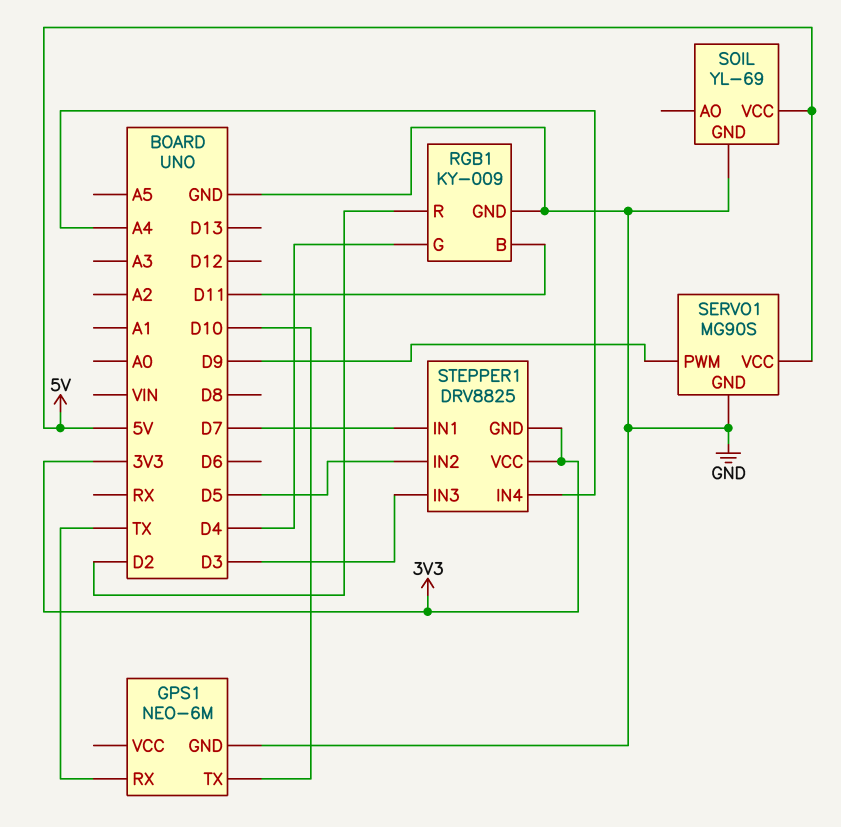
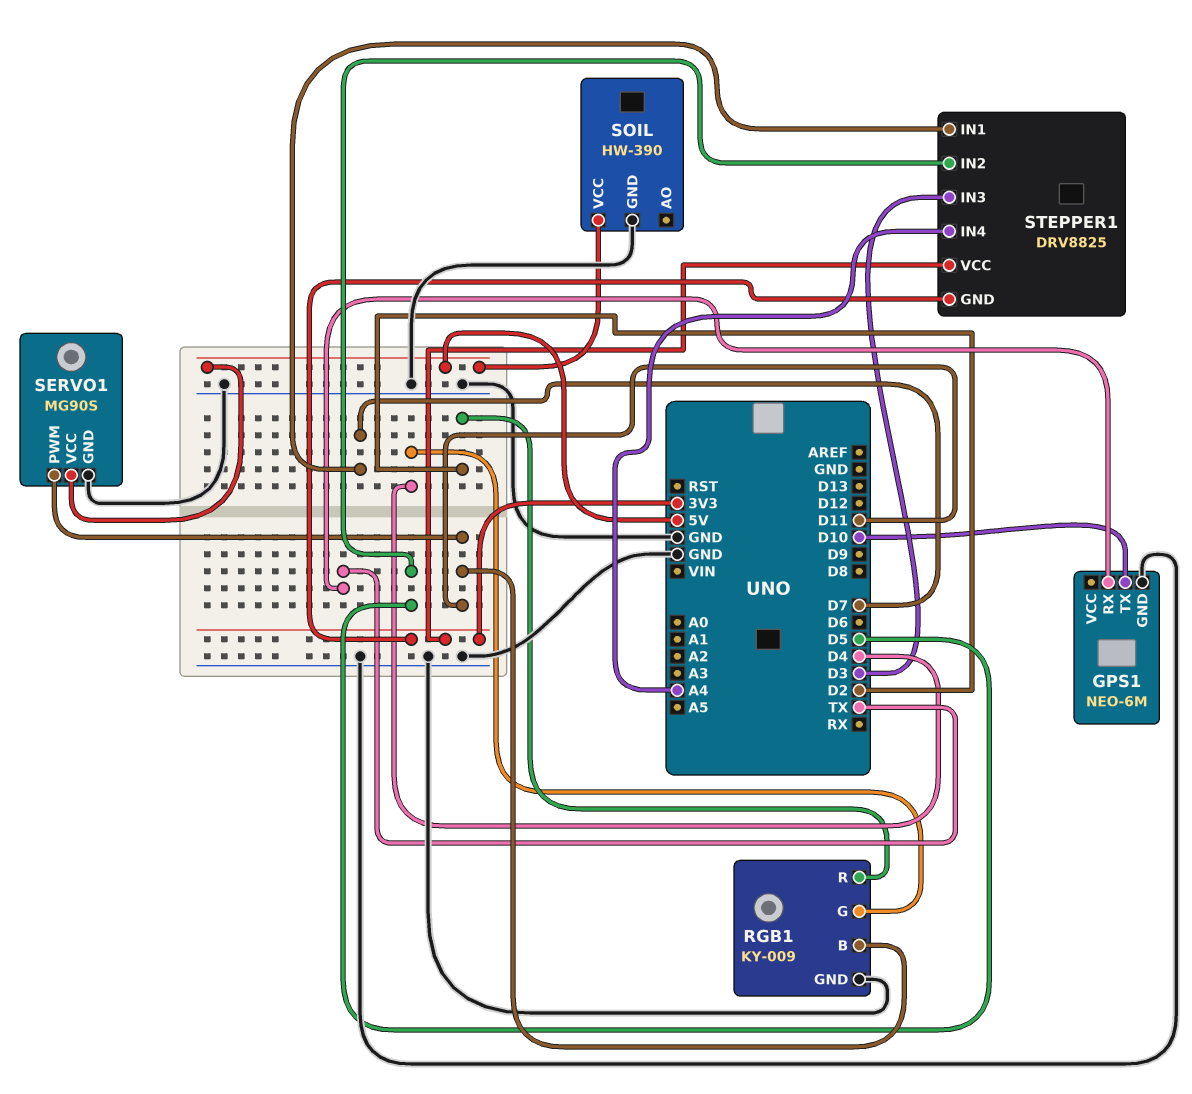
SERVO1 pin PWM: D9 -> D11
SOIL: YL-69 -> HW-390

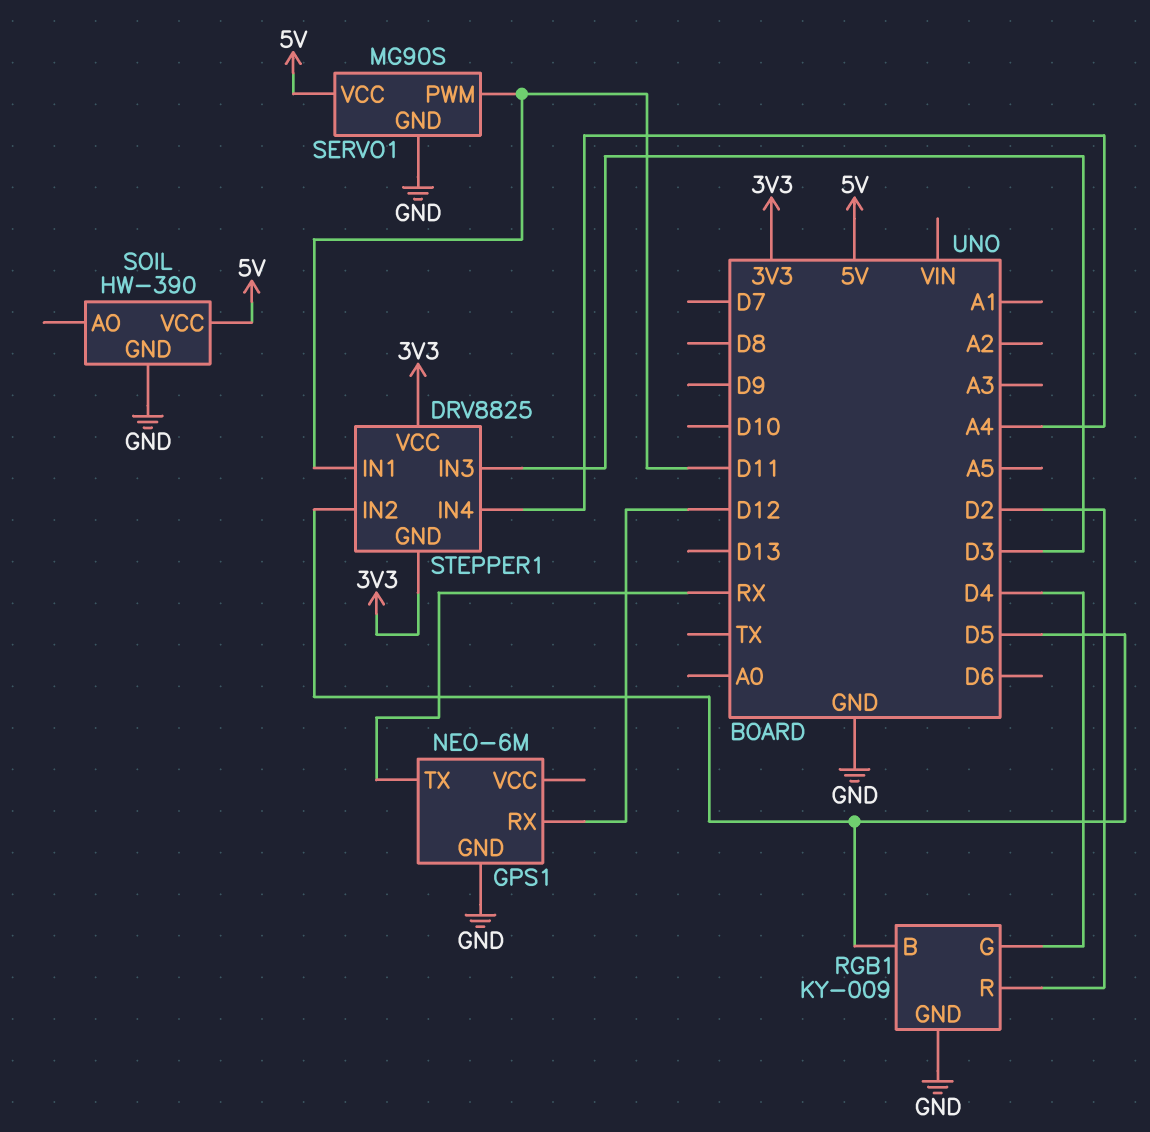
GPS1 pin RX: TX -> D12
GPS1 pin TX: D10 -> RX
RGB1 pin B: D11 -> D5
STEPPER1 pin IN1: D7 -> D11

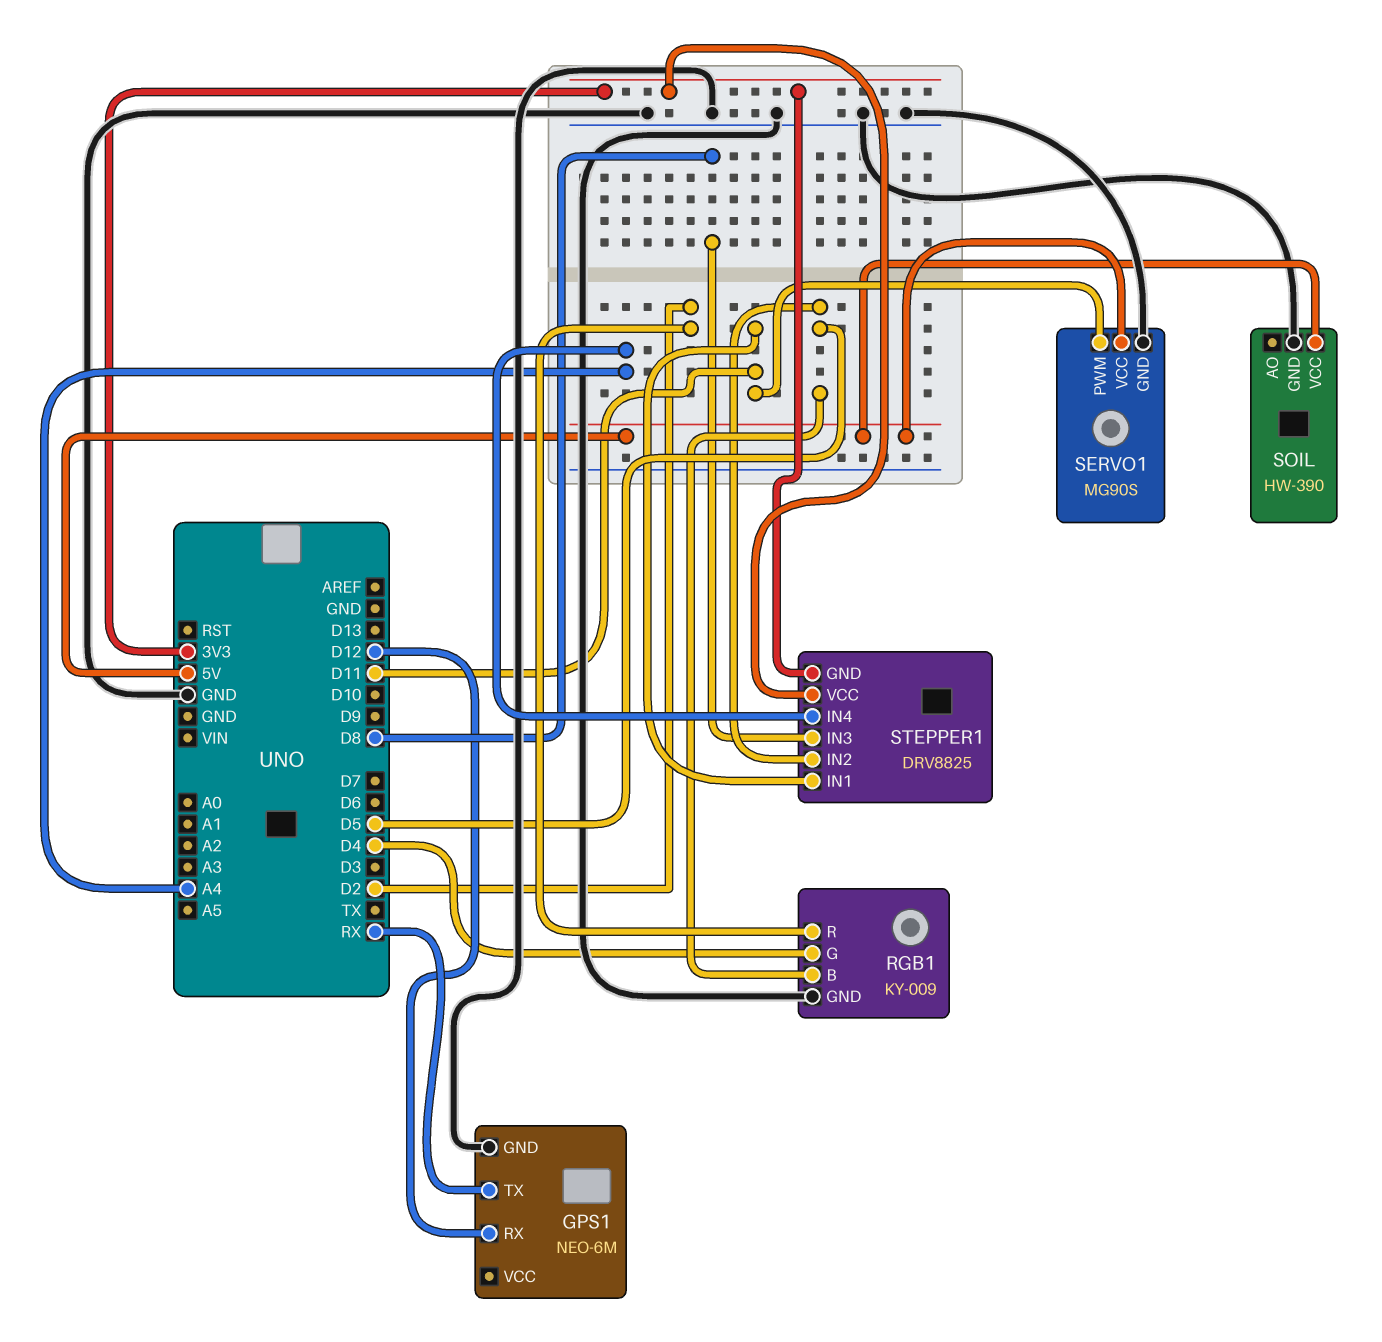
STEPPER1 pin IN3: D3 -> D8

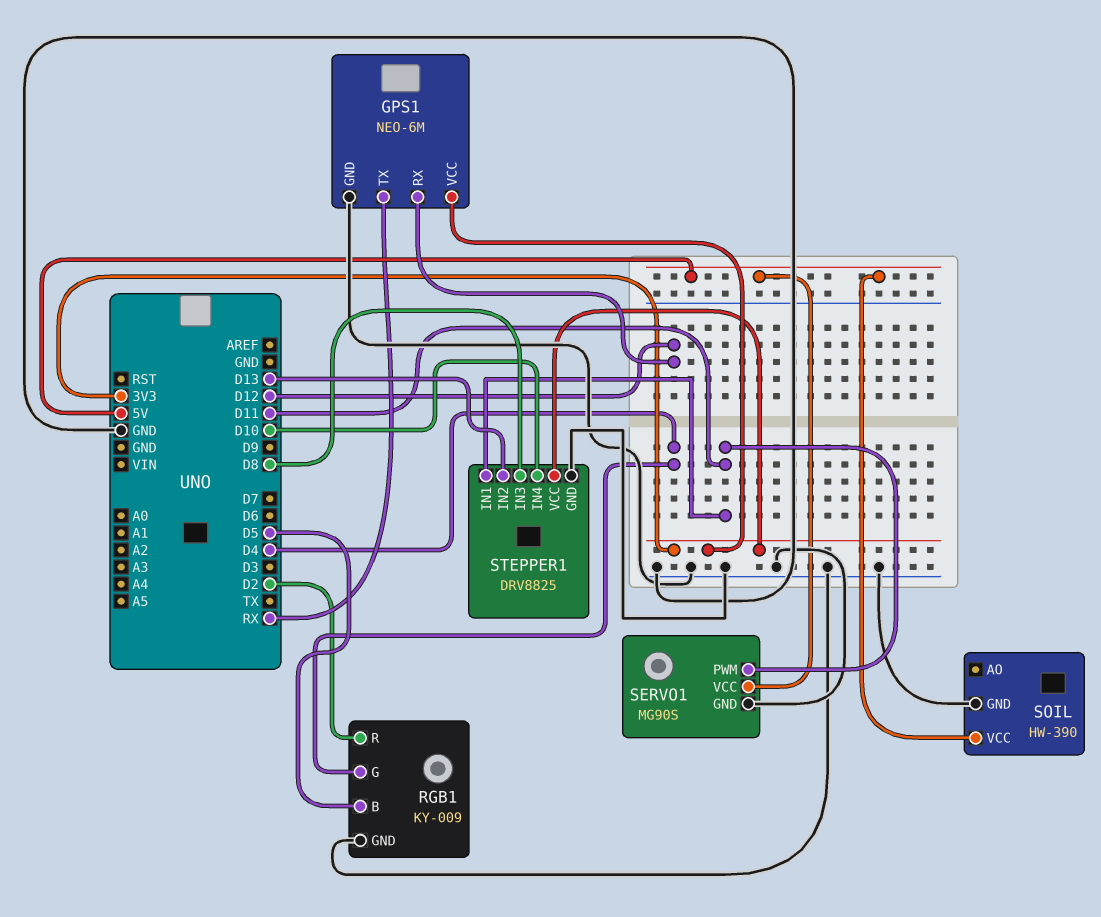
GPS1 pin VCC: none -> 3V3
STEPPER1 pin GND: 3V3 -> GND
STEPPER1 pin IN2: D5 -> D13
STEPPER1 pin IN4: A4 -> D10

